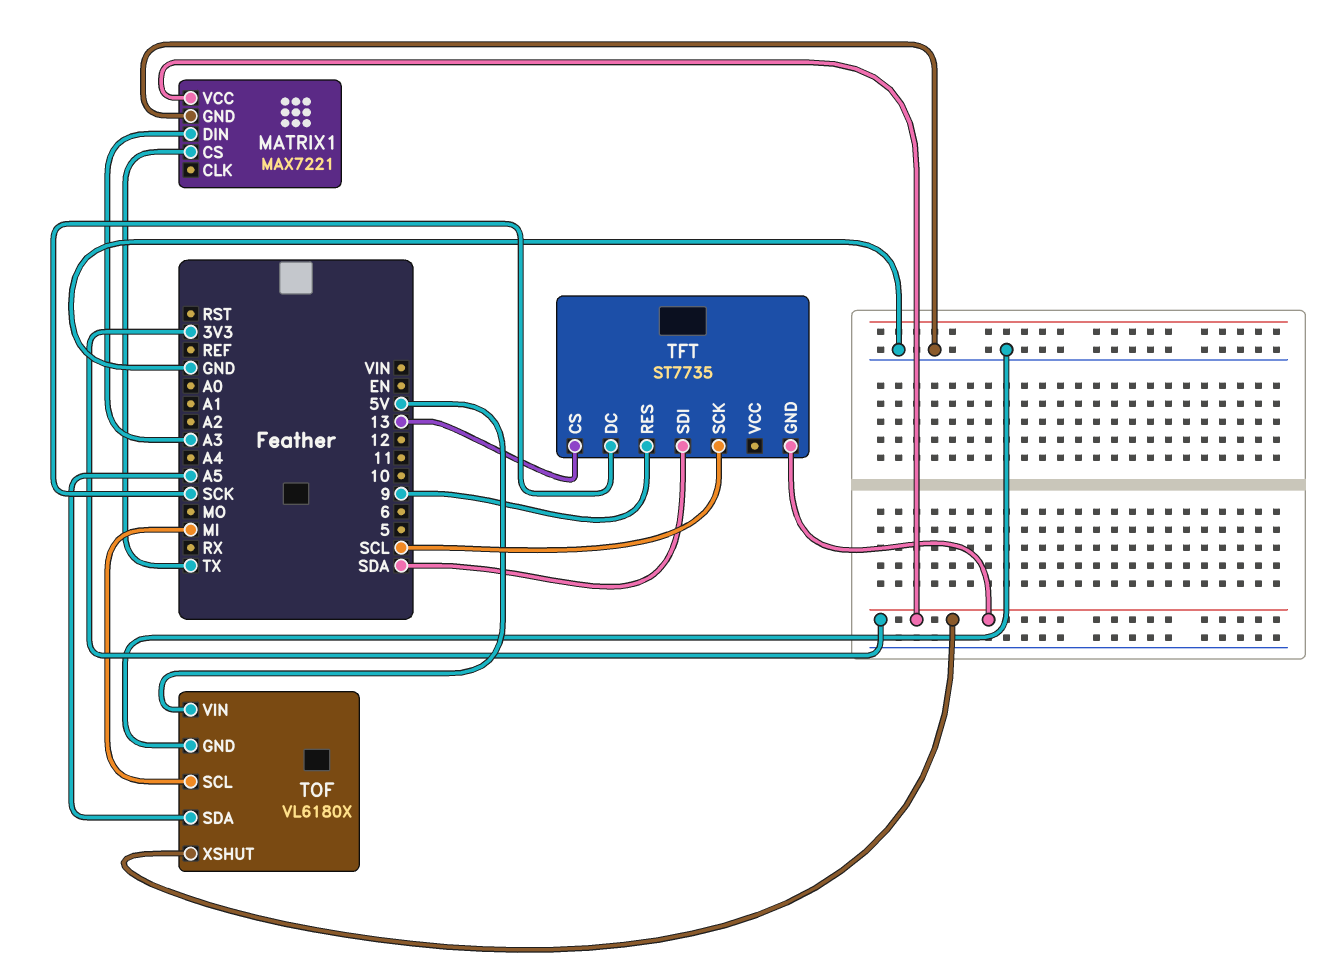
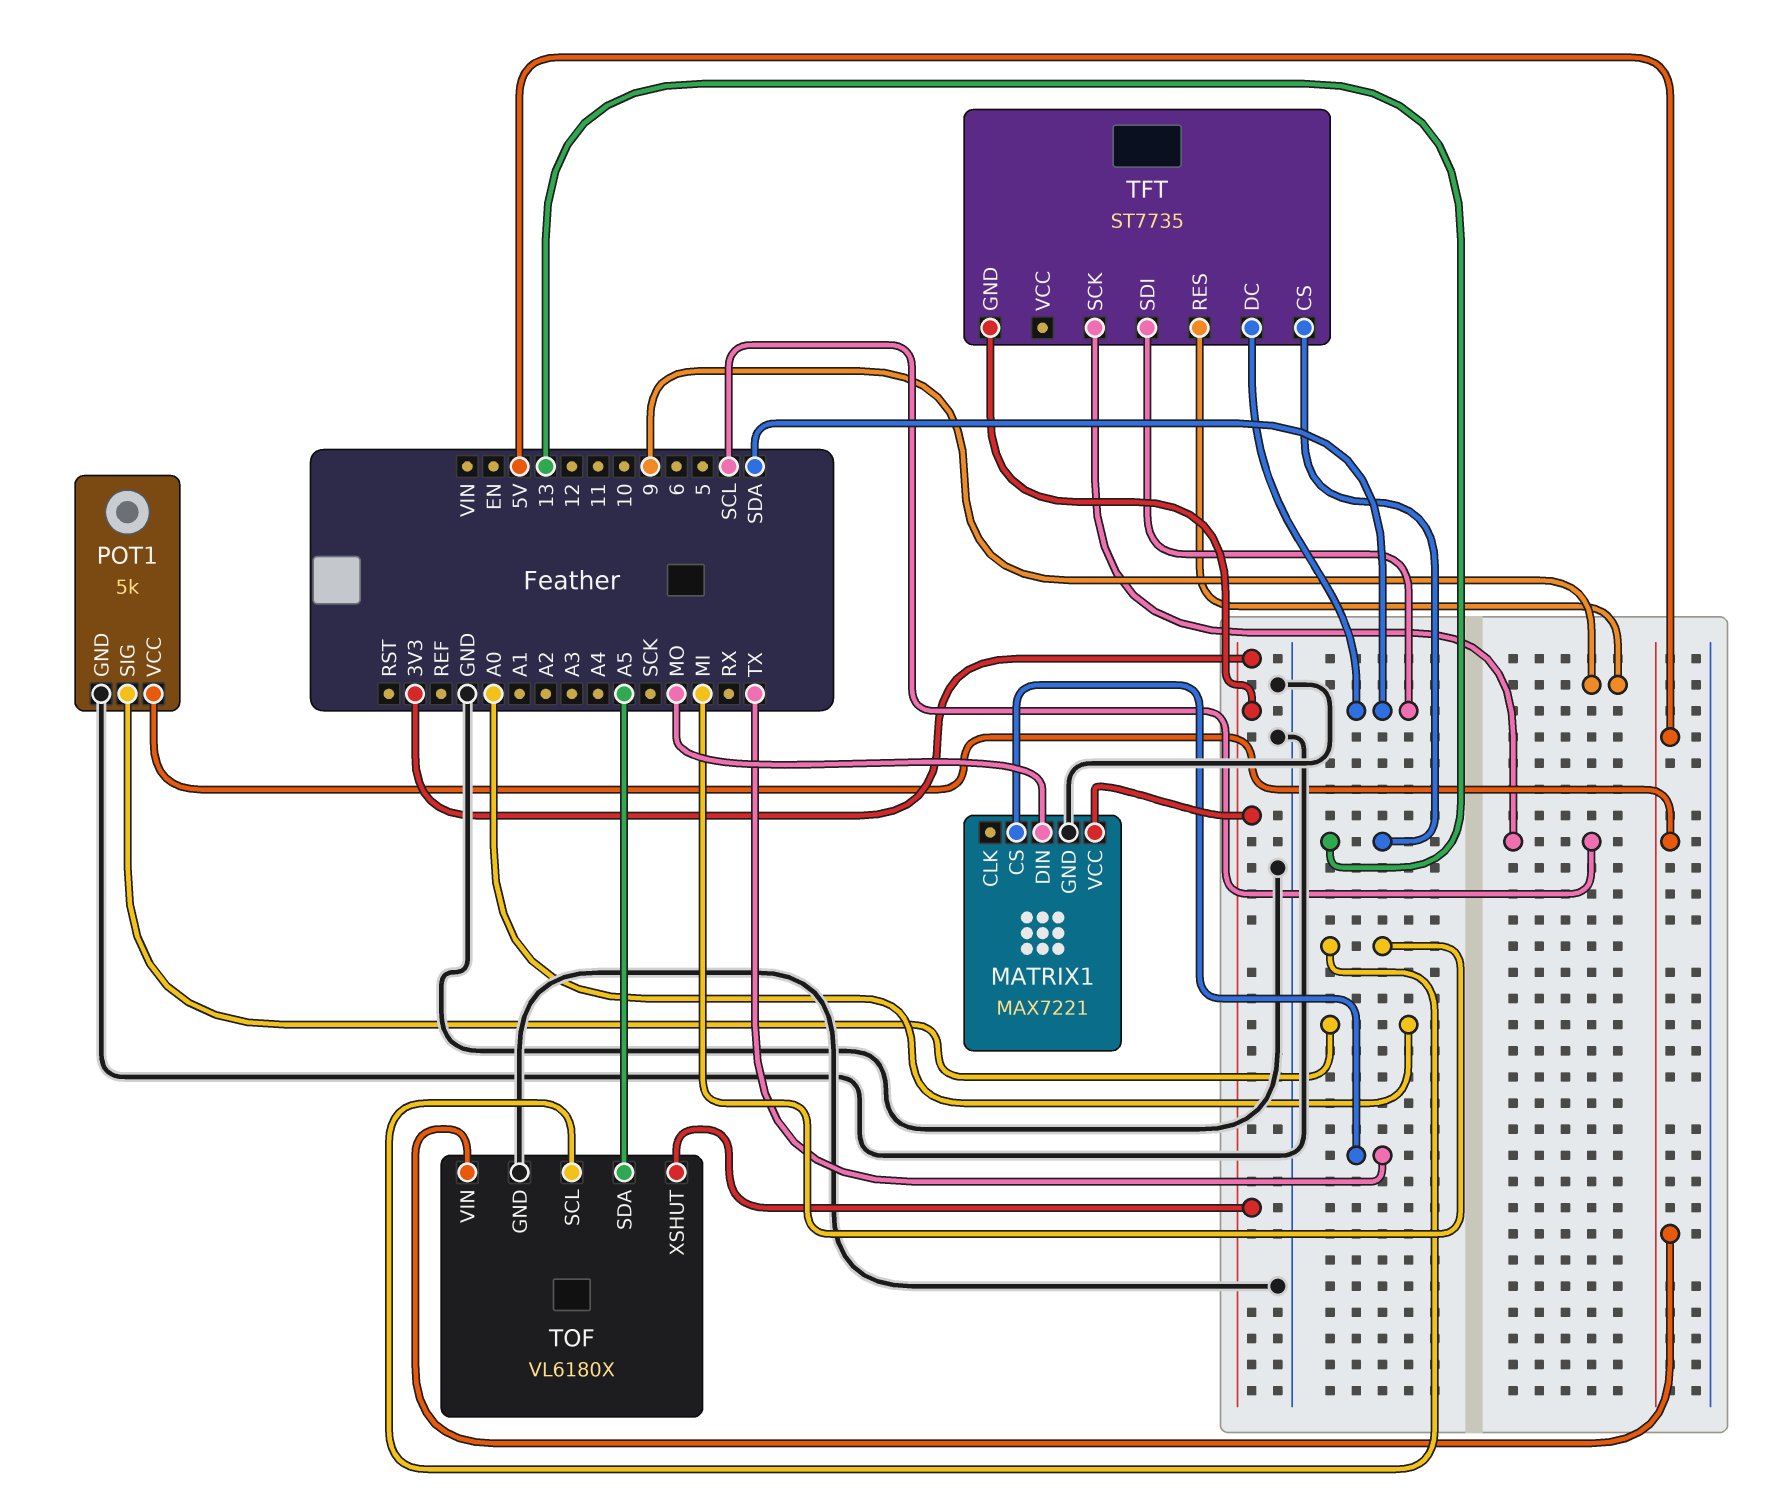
MATRIX1 pin DIN: A3 -> MO
POT1: none -> 5k
POT1 pin GND: none -> GND
POT1 pin SIG: none -> A0
POT1 pin VCC: none -> 5V
TFT pin DC: SCK -> SDA

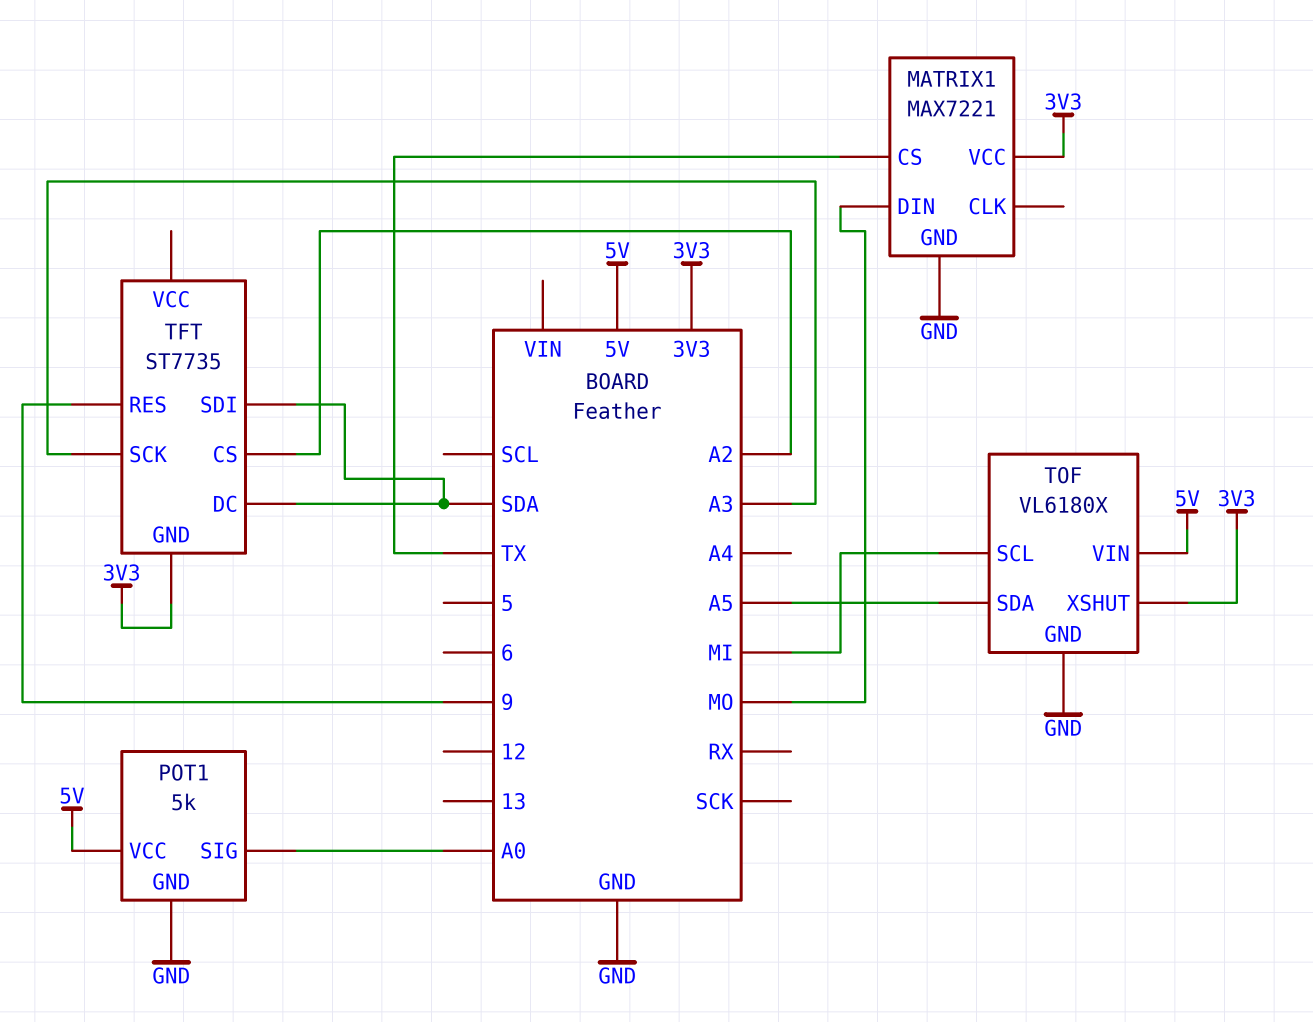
TFT pin CS: 13 -> A2
TFT pin SCK: SCL -> A3

